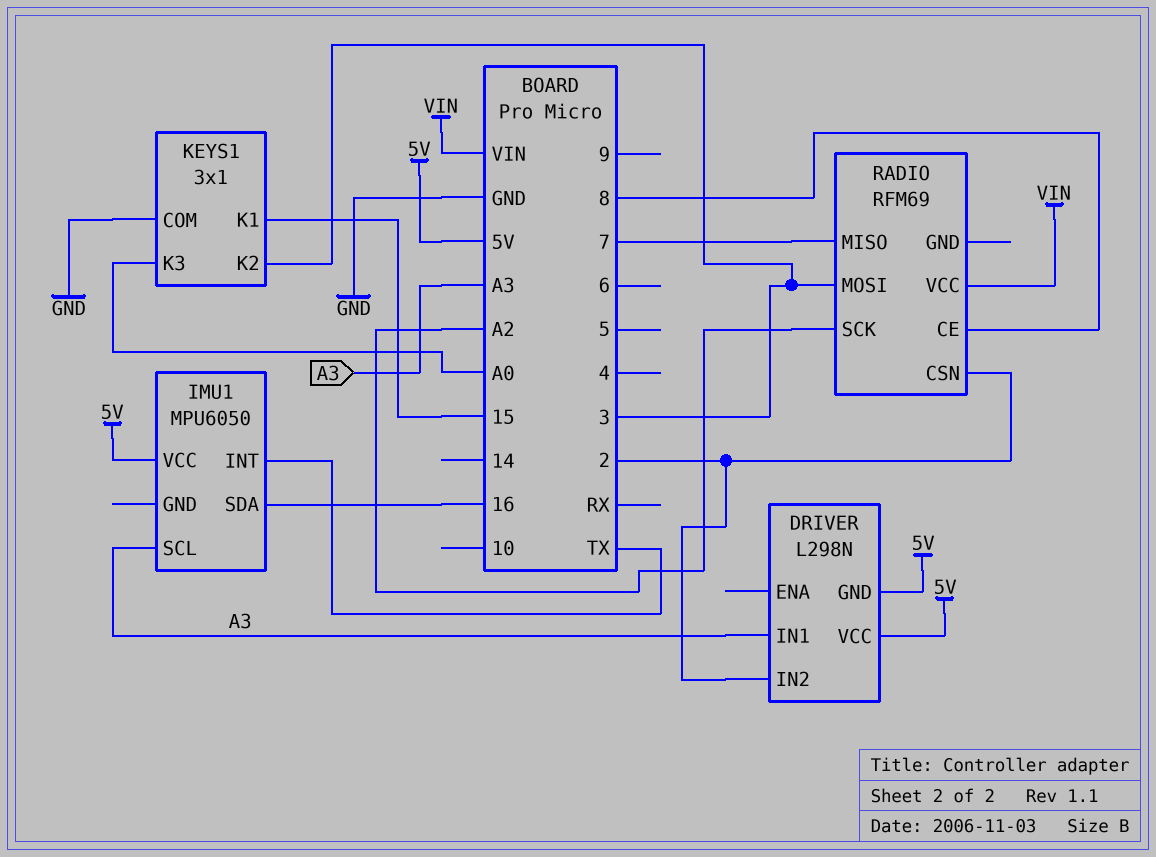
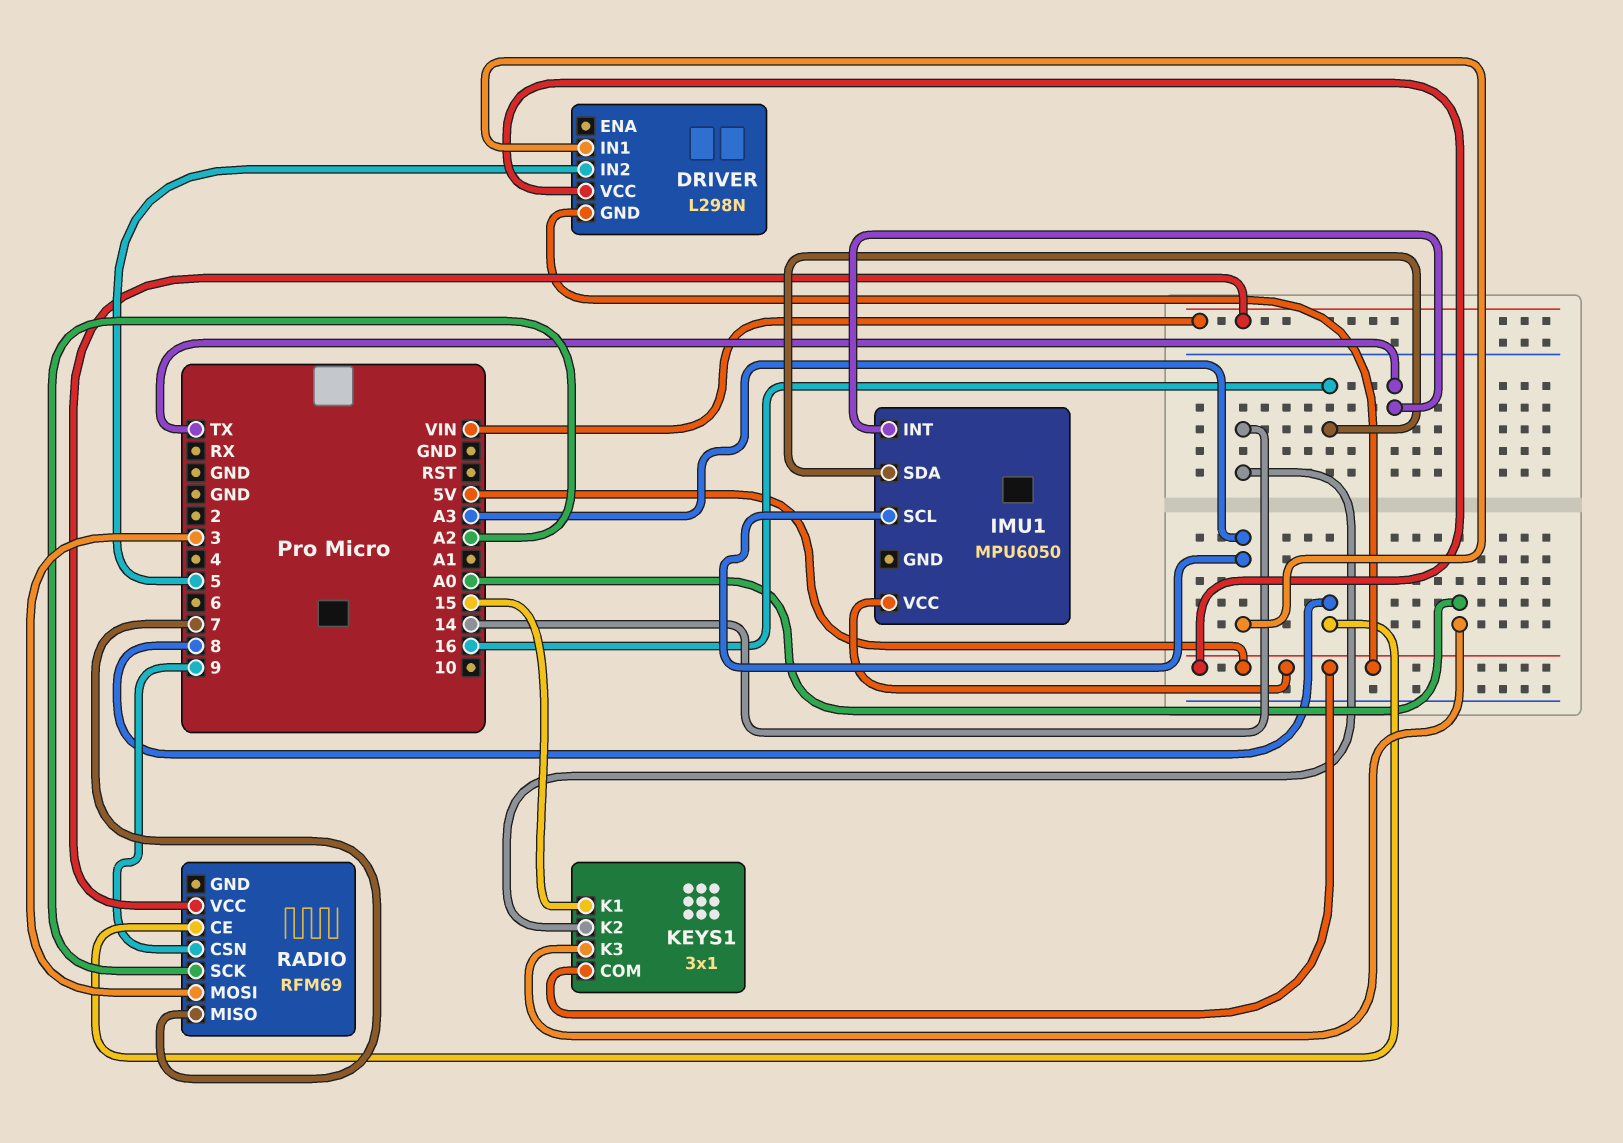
DRIVER pin IN2: 2 -> 5
KEYS1 pin COM: GND -> 5V
KEYS1 pin K2: 3 -> 14
RADIO pin CSN: 2 -> 9

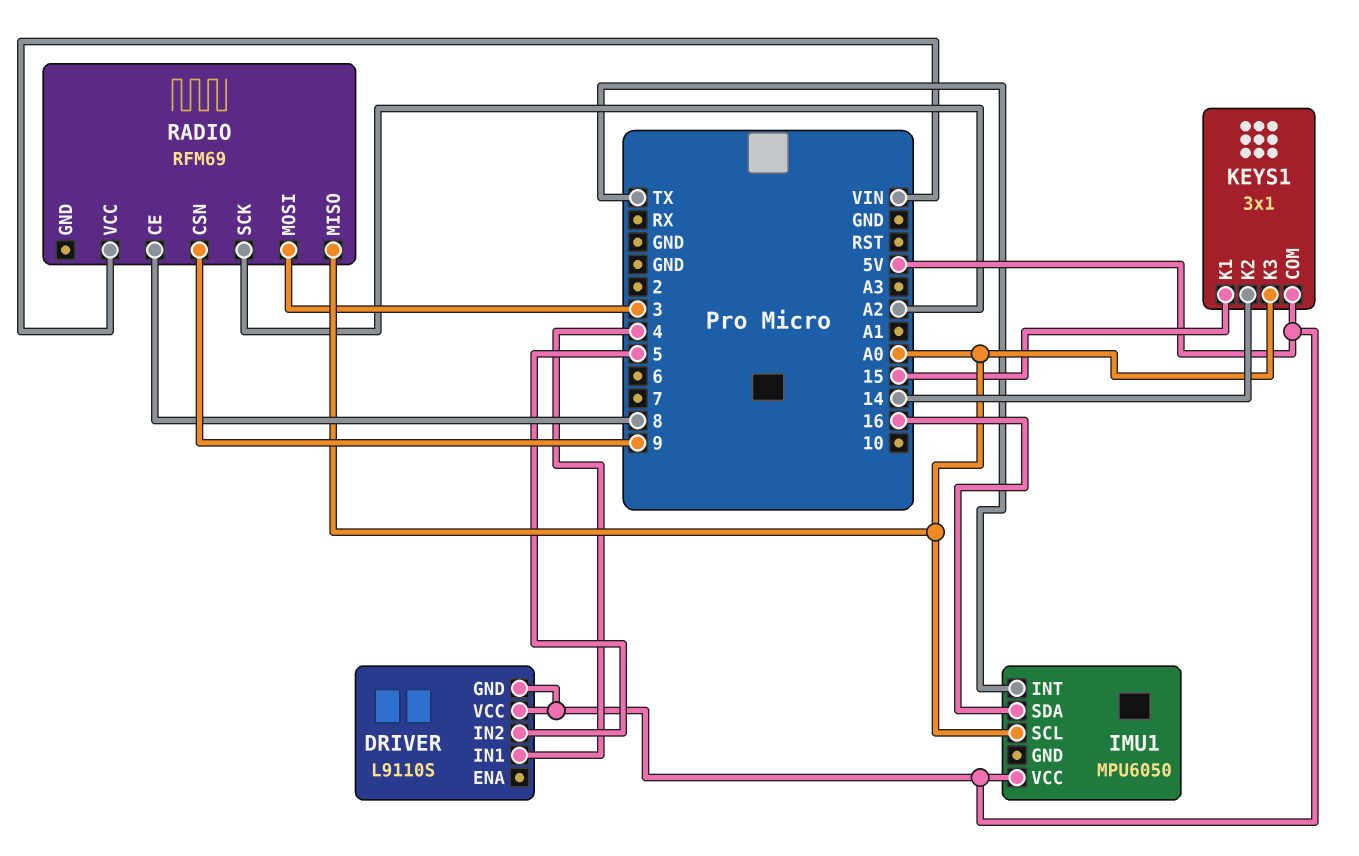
DRIVER: L298N -> L9110S
DRIVER pin IN1: A3 -> 4
IMU1 pin SCL: A3 -> A0
RADIO pin MISO: 7 -> A0

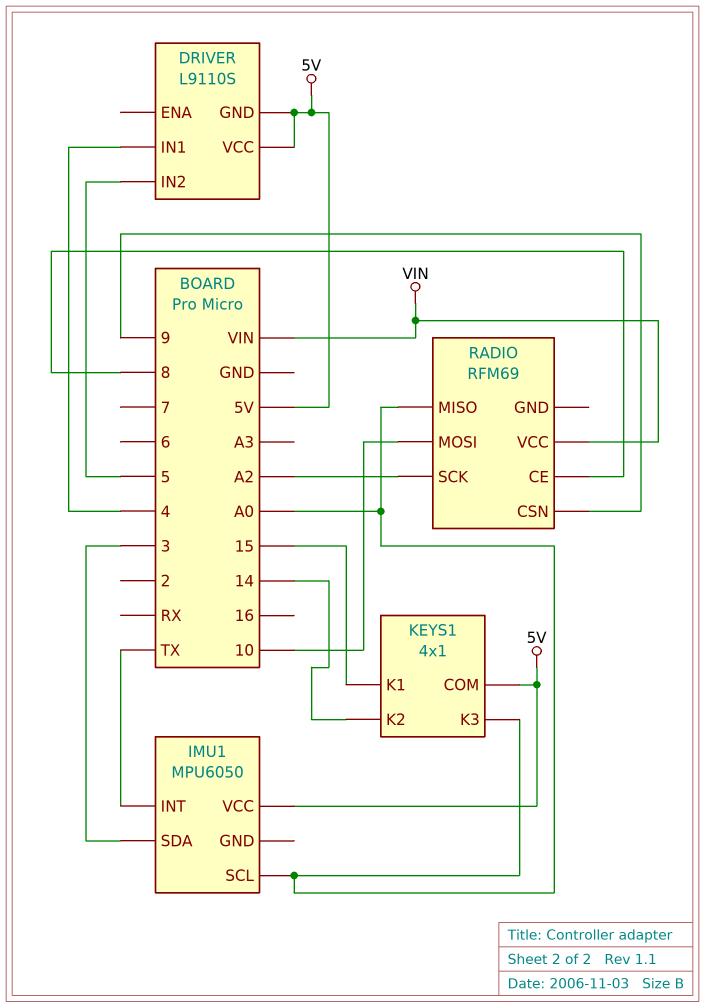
IMU1 pin SDA: 16 -> 3
KEYS1: 3x1 -> 4x1
RADIO pin MOSI: 3 -> 10

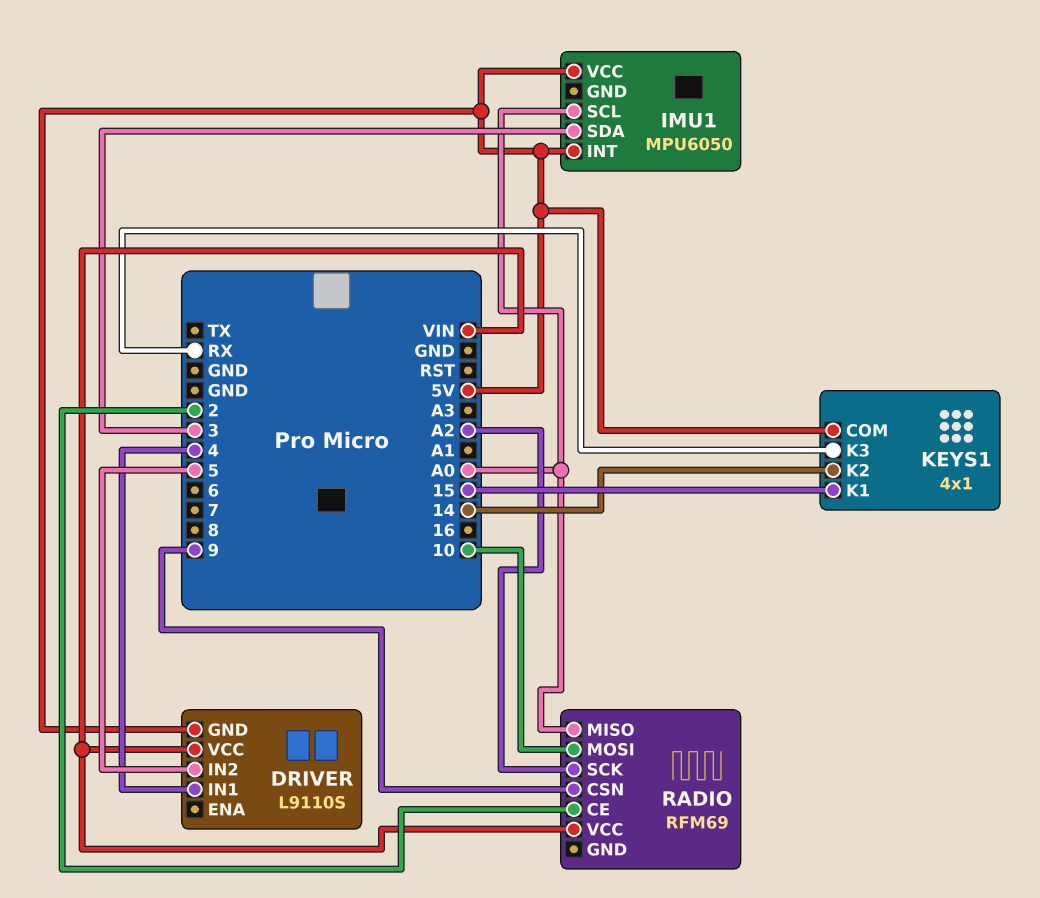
DRIVER pin VCC: 5V -> VIN
IMU1 pin INT: TX -> 5V
KEYS1 pin K3: A0 -> RX
RADIO pin CE: 8 -> 2

